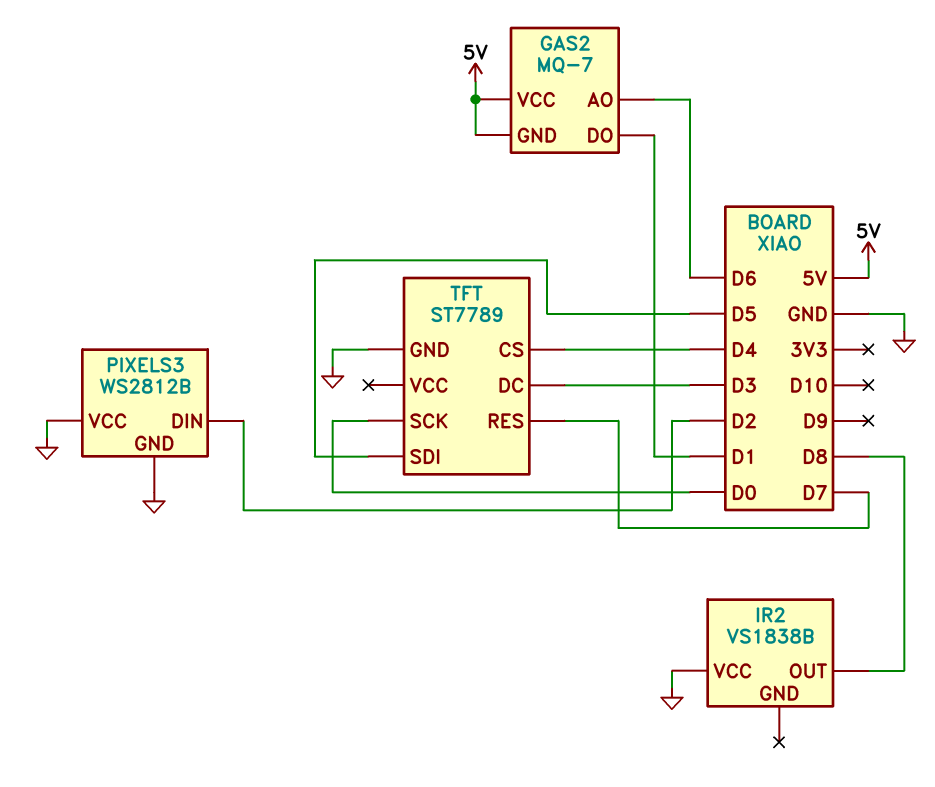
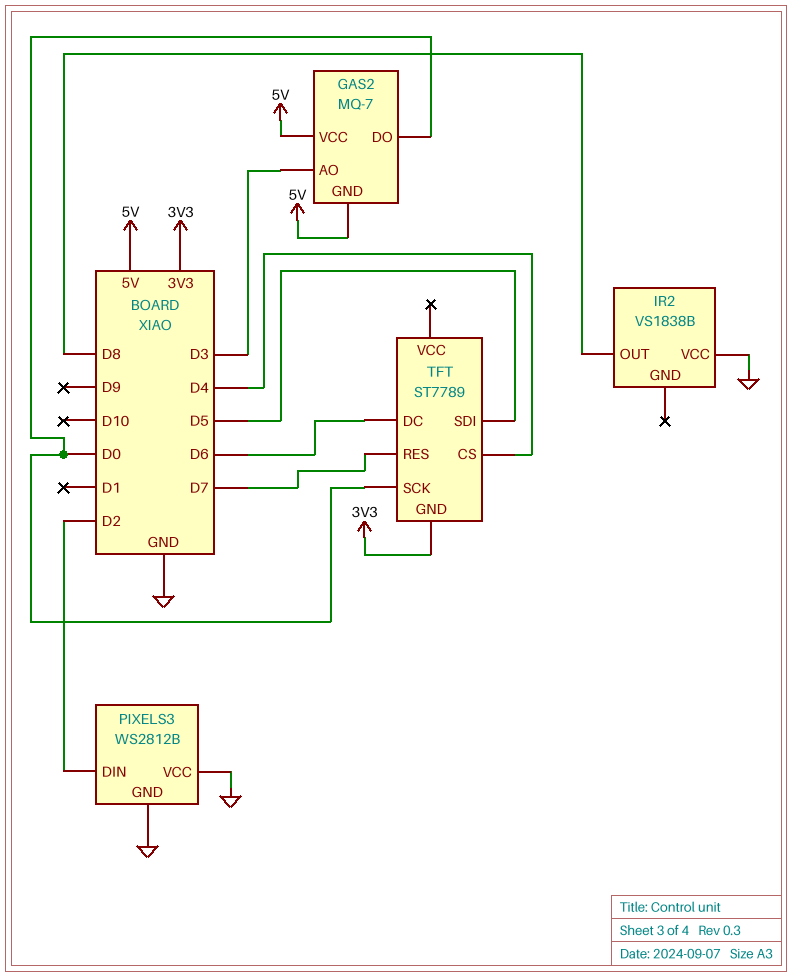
GAS2 pin AO: D6 -> D3
GAS2 pin DO: D1 -> D0
TFT pin DC: D3 -> D6
TFT pin GND: GND -> 3V3

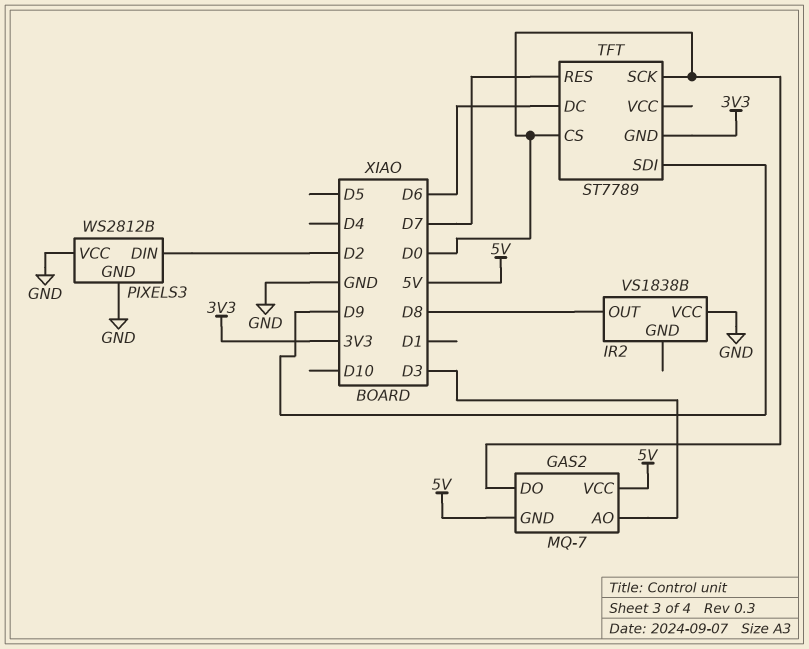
TFT pin CS: D4 -> D0
TFT pin SDI: D5 -> D9

